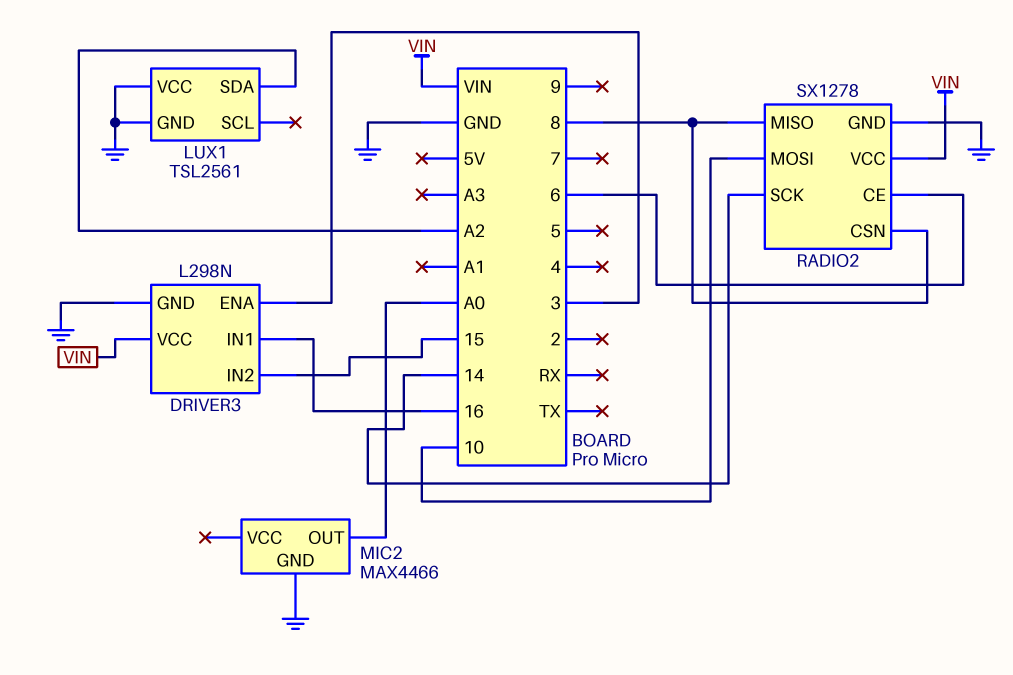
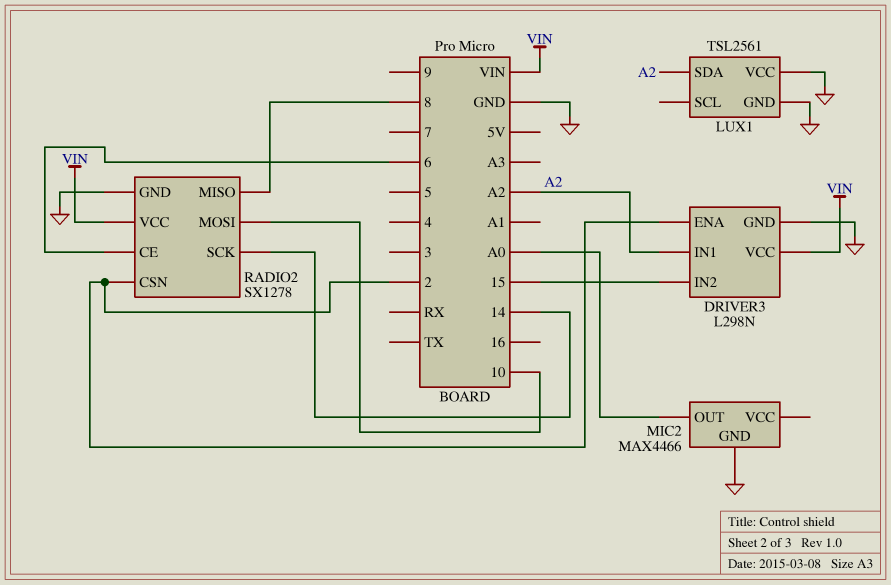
DRIVER3 pin ENA: 3 -> 2
DRIVER3 pin IN1: 16 -> A2
RADIO2 pin CSN: 8 -> 2

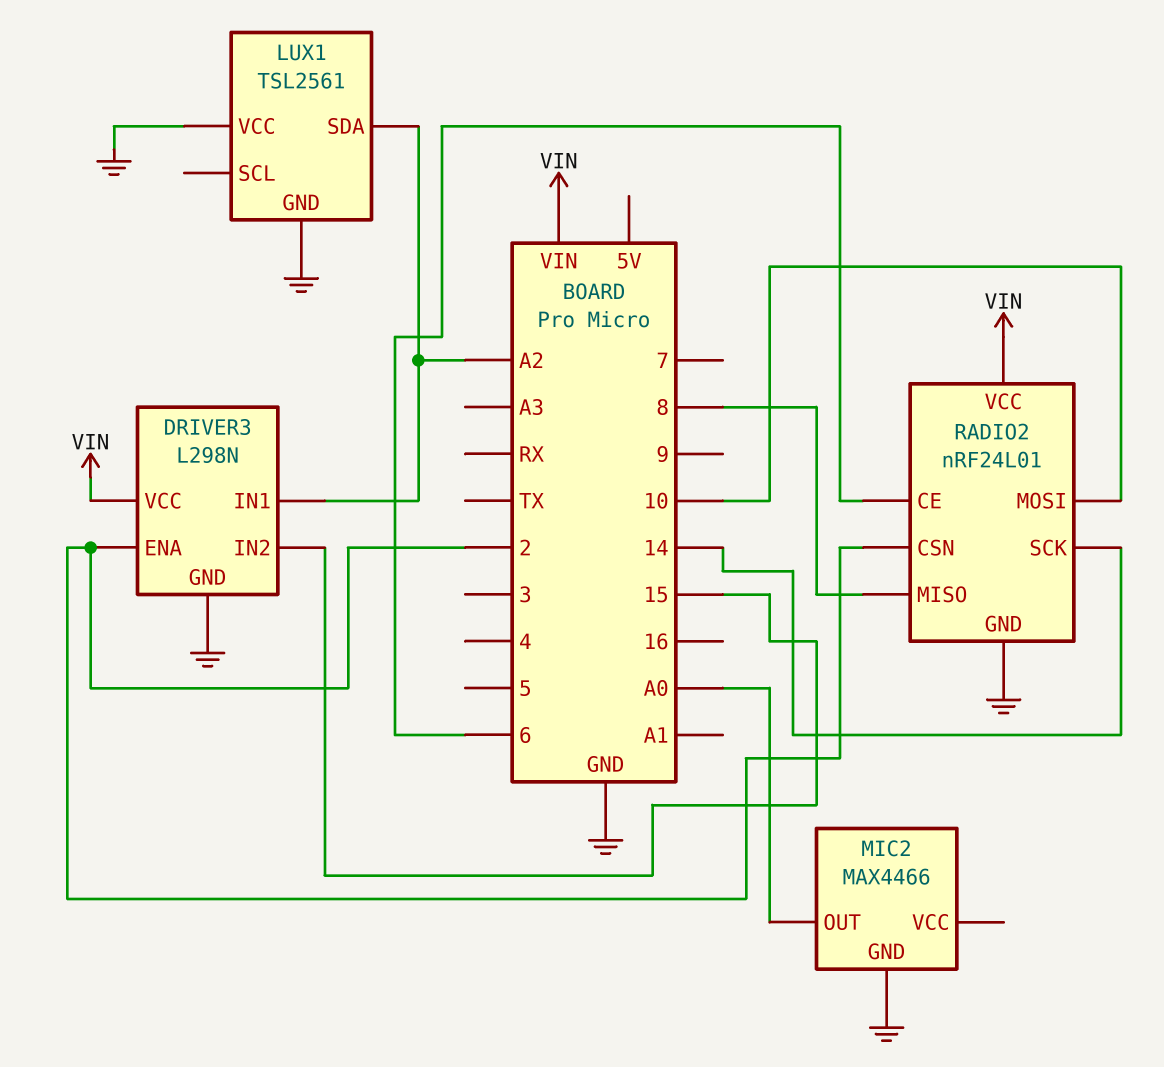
RADIO2: SX1278 -> nRF24L01

